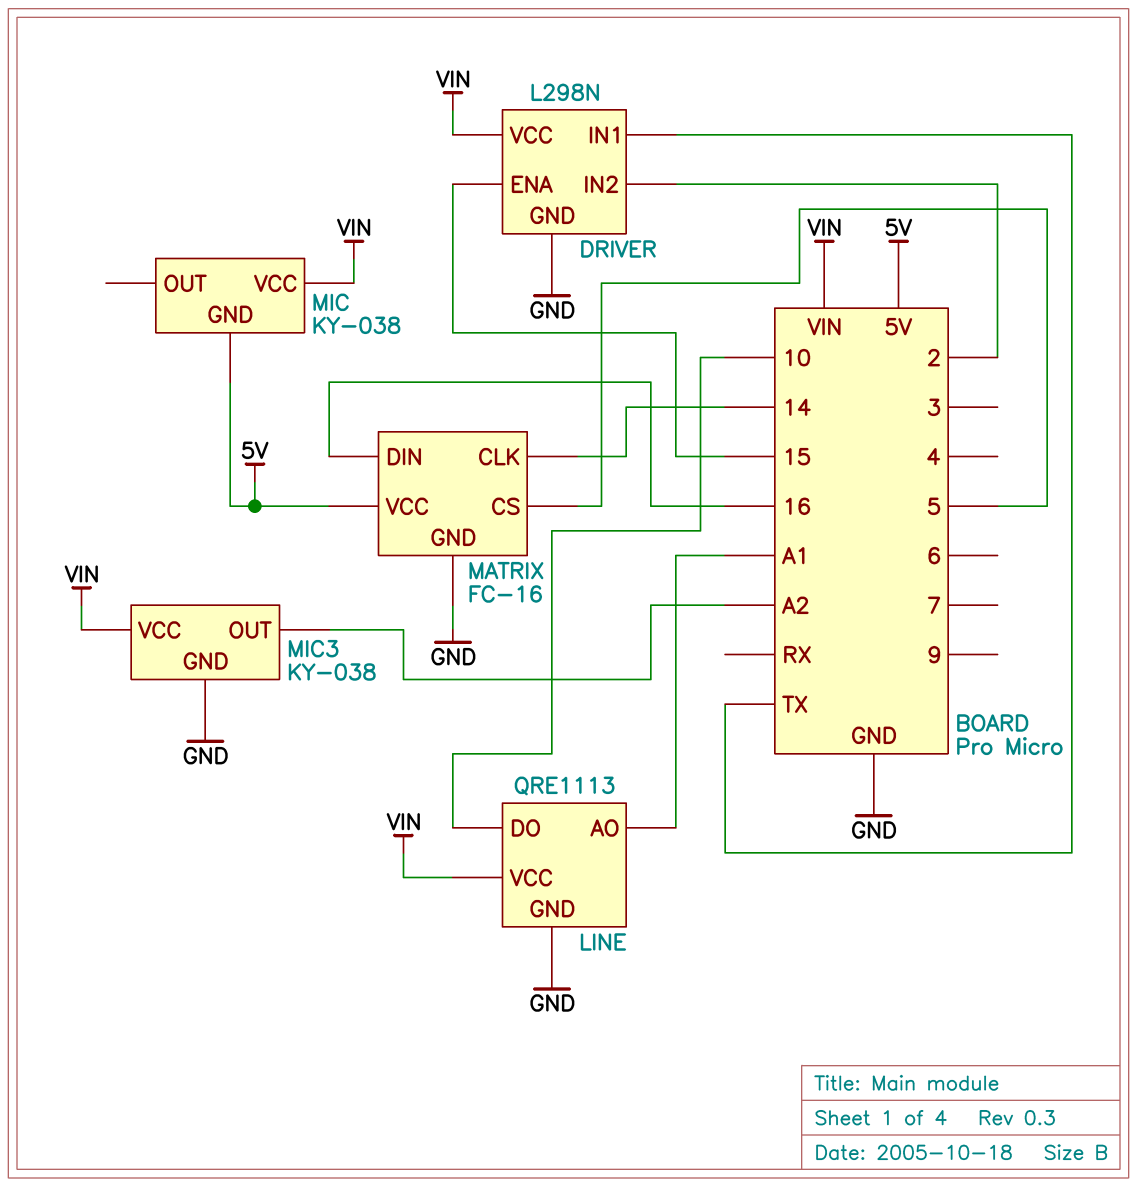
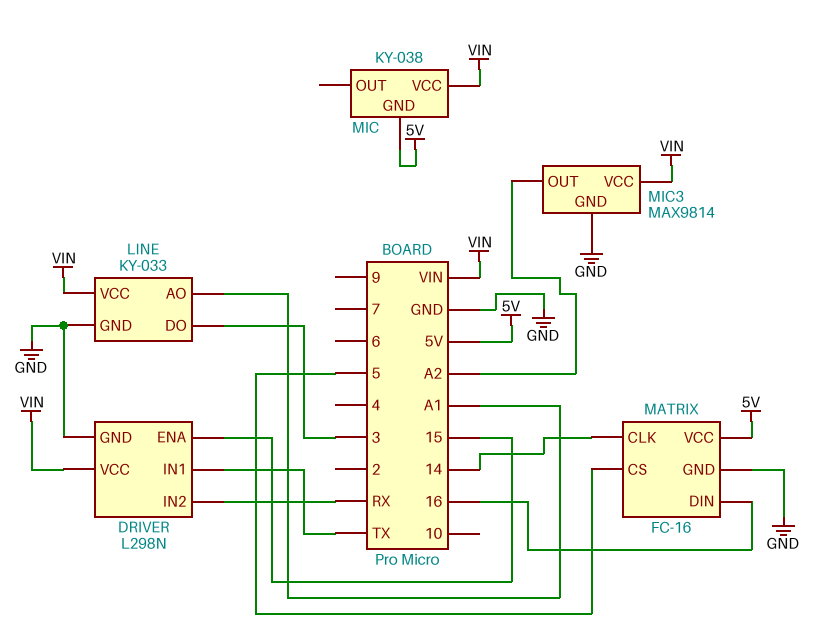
DRIVER pin IN2: 2 -> RX
LINE: QRE1113 -> KY-033
LINE pin DO: 10 -> 3
MIC3: KY-038 -> MAX9814

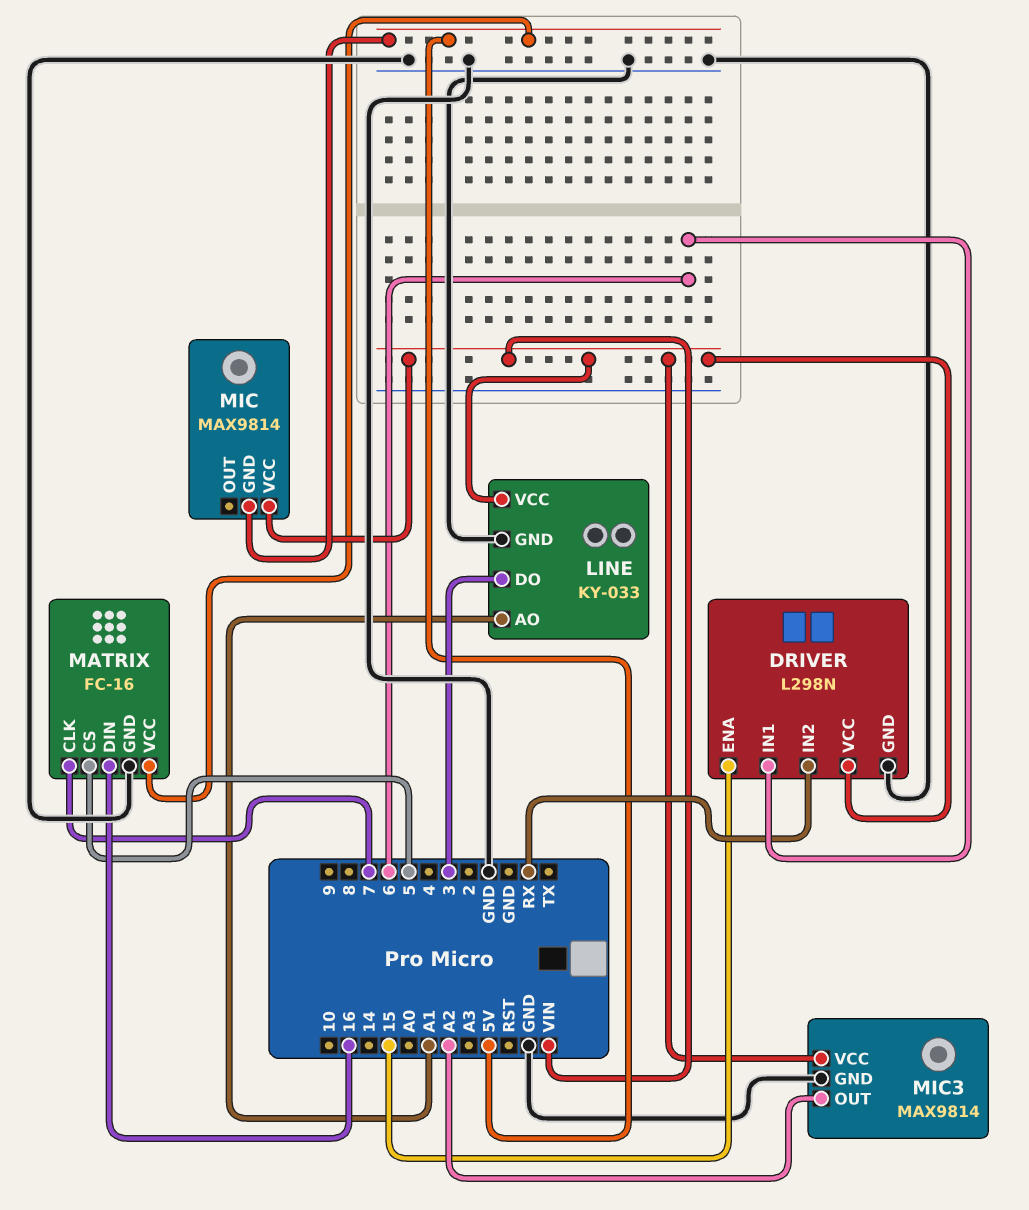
DRIVER pin IN1: TX -> 6
MATRIX pin CLK: 14 -> 7
MIC: KY-038 -> MAX9814

